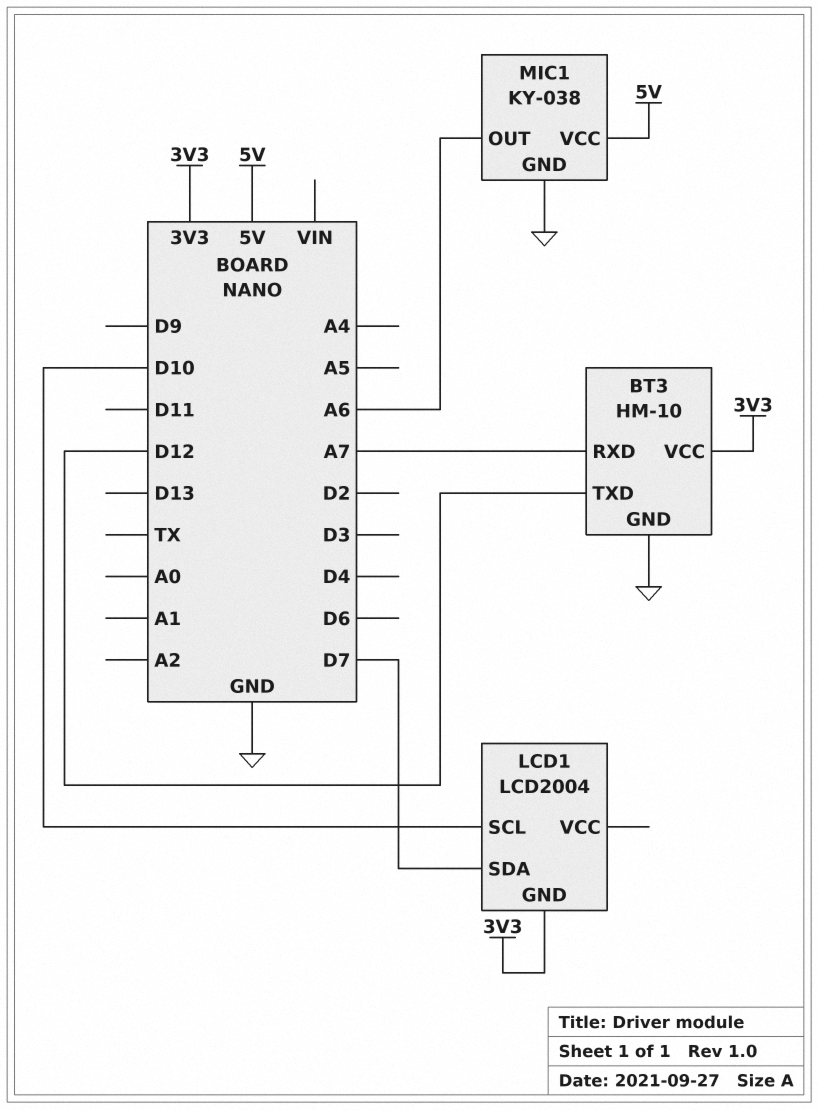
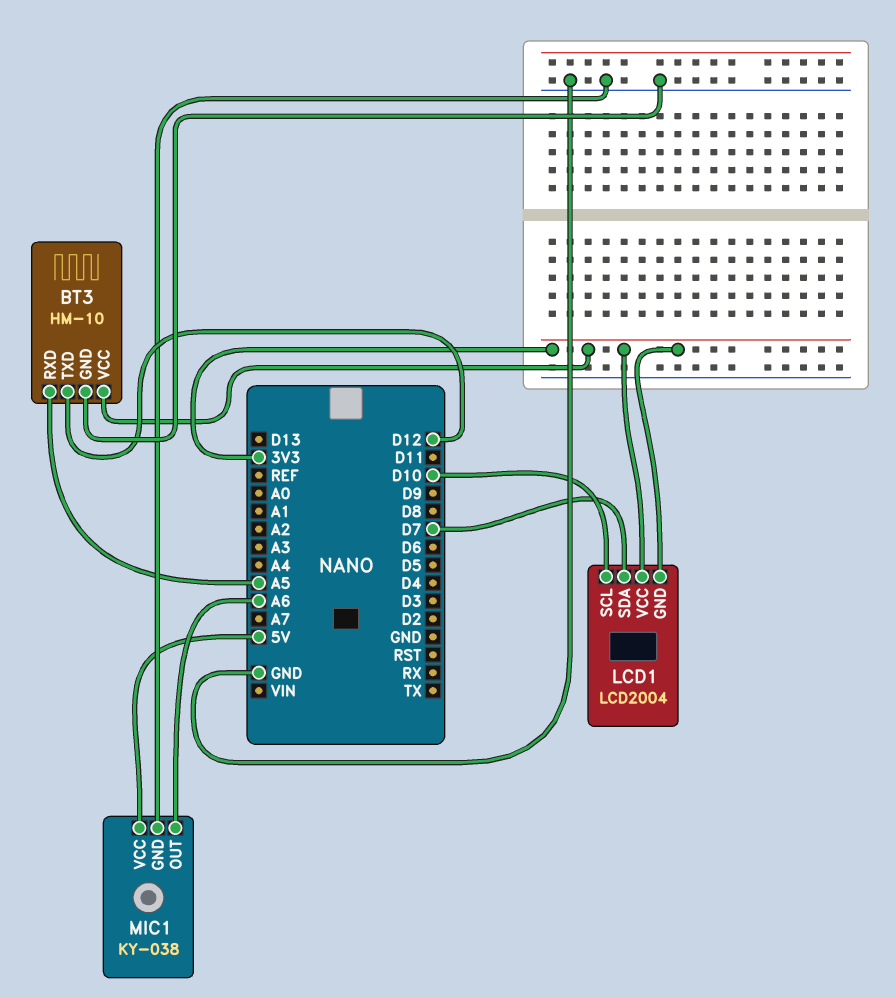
BT3 pin RXD: A7 -> A5
LCD1 pin VCC: none -> 3V3

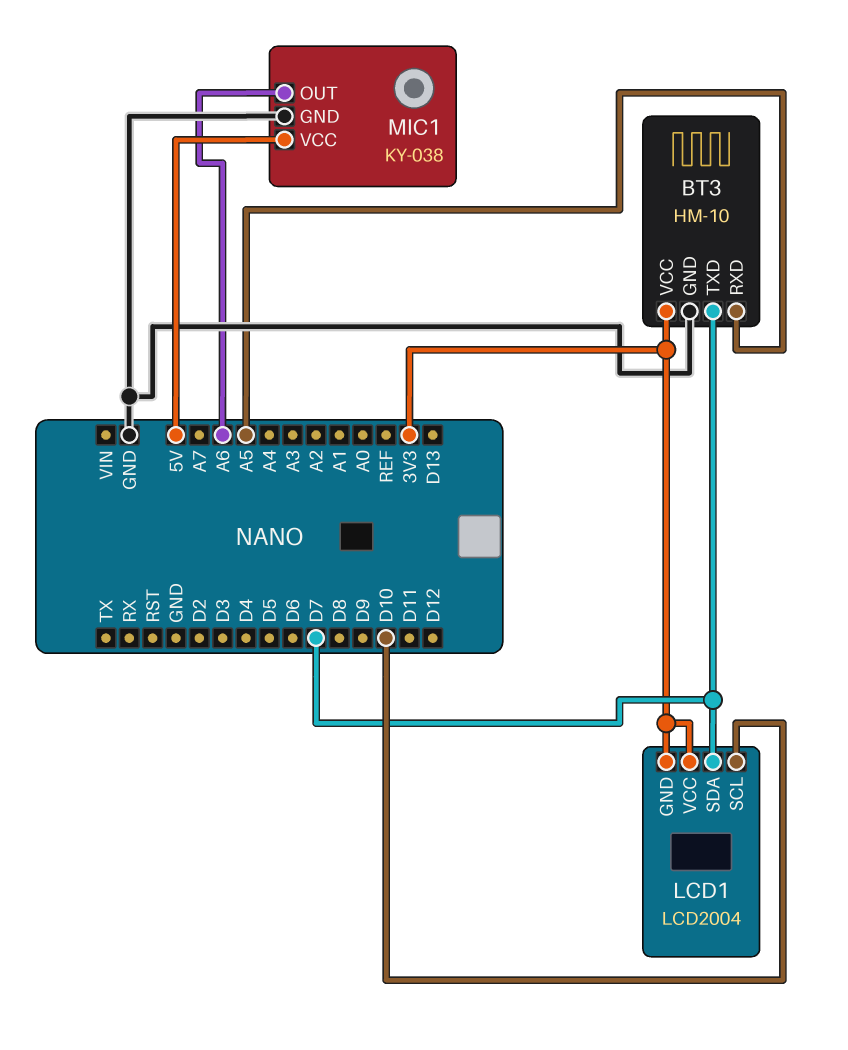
BT3 pin TXD: D12 -> D7

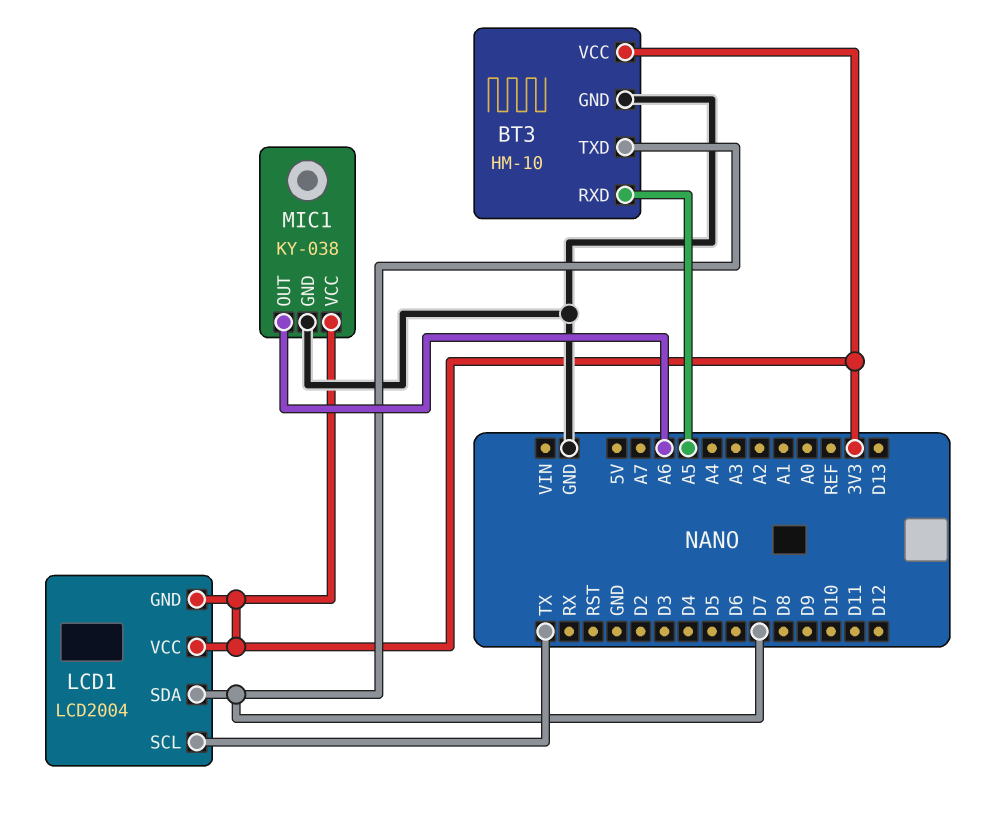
LCD1 pin SCL: D10 -> TX
MIC1 pin VCC: 5V -> 3V3

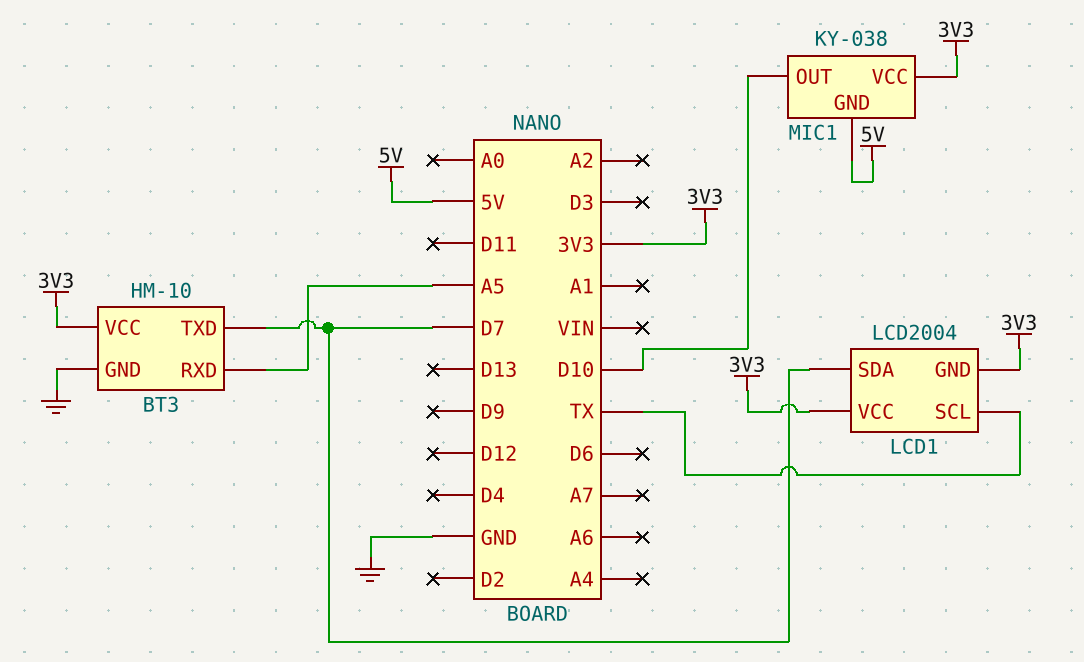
MIC1 pin GND: GND -> 5V
MIC1 pin OUT: A6 -> D10

